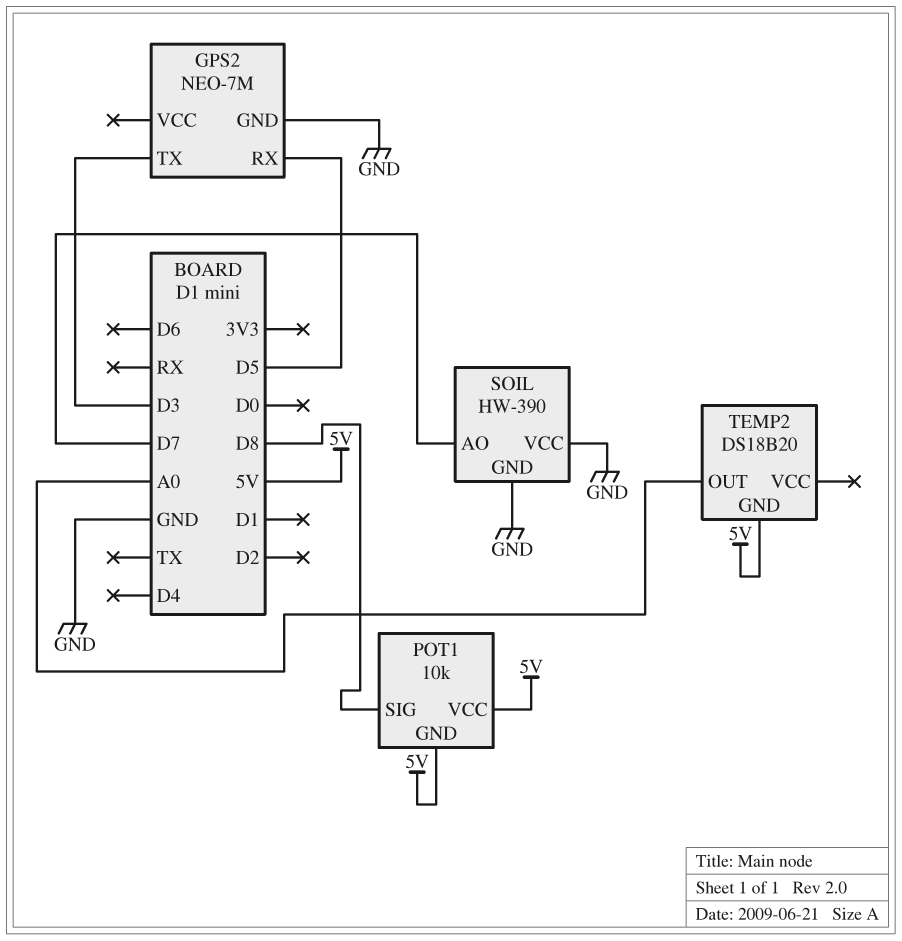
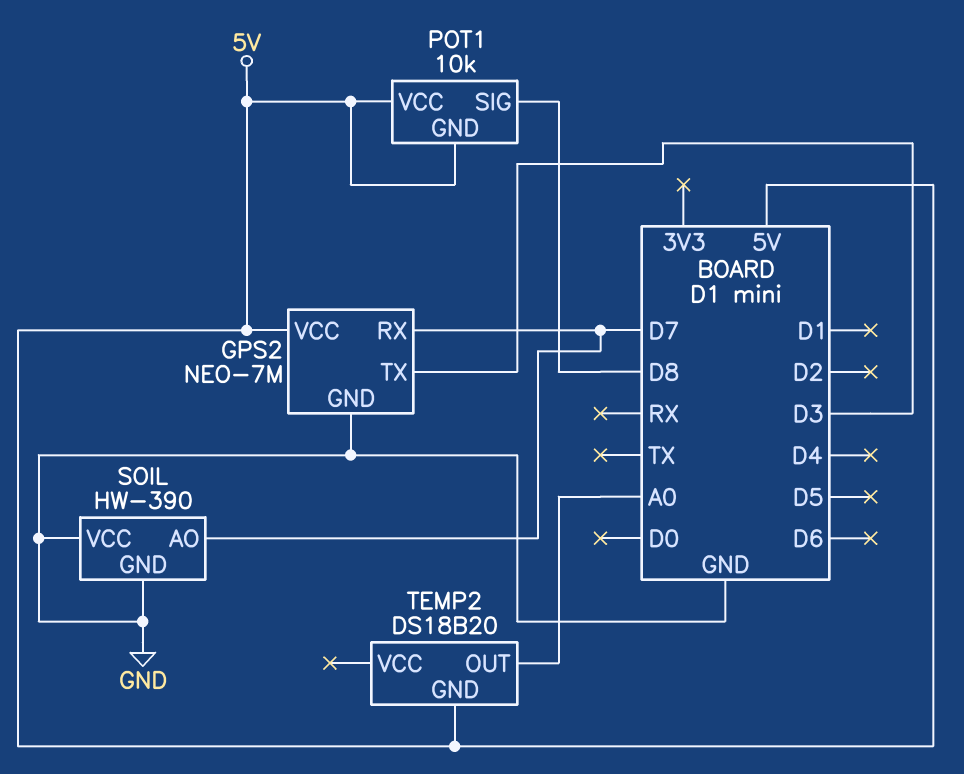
GPS2 pin RX: D5 -> D7
GPS2 pin VCC: none -> 5V

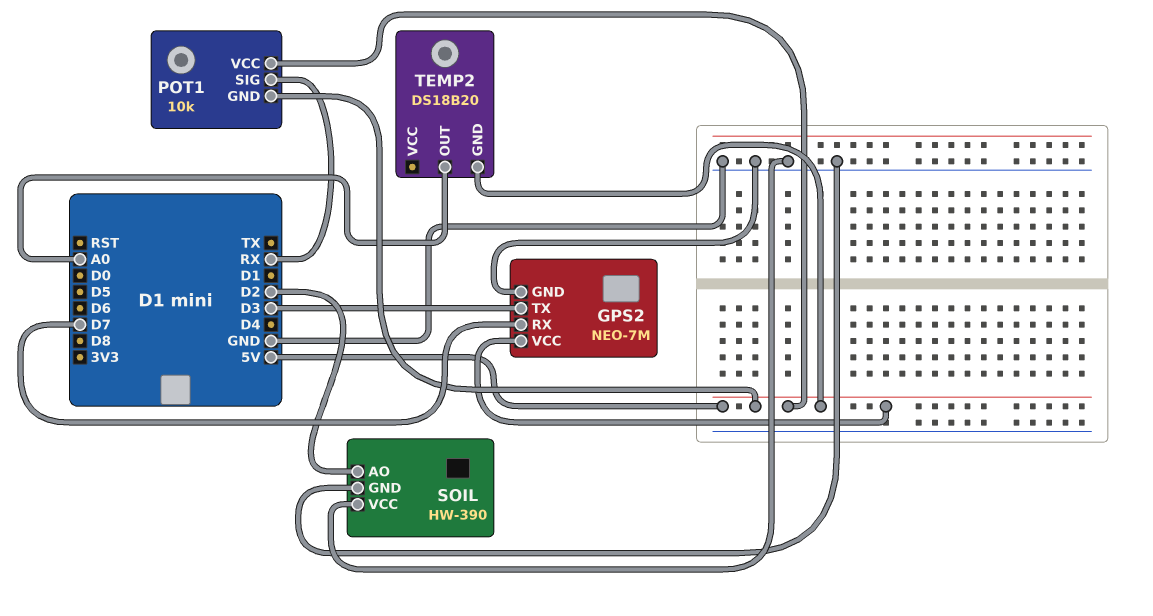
POT1 pin SIG: D8 -> RX
SOIL pin AO: D7 -> D2

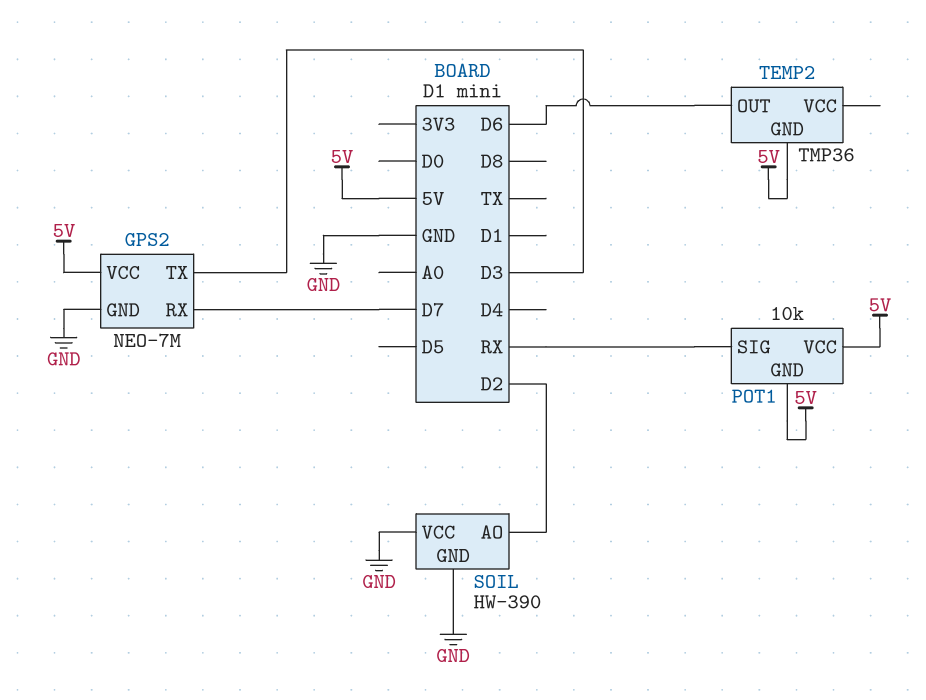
TEMP2: DS18B20 -> TMP36
TEMP2 pin OUT: A0 -> D6

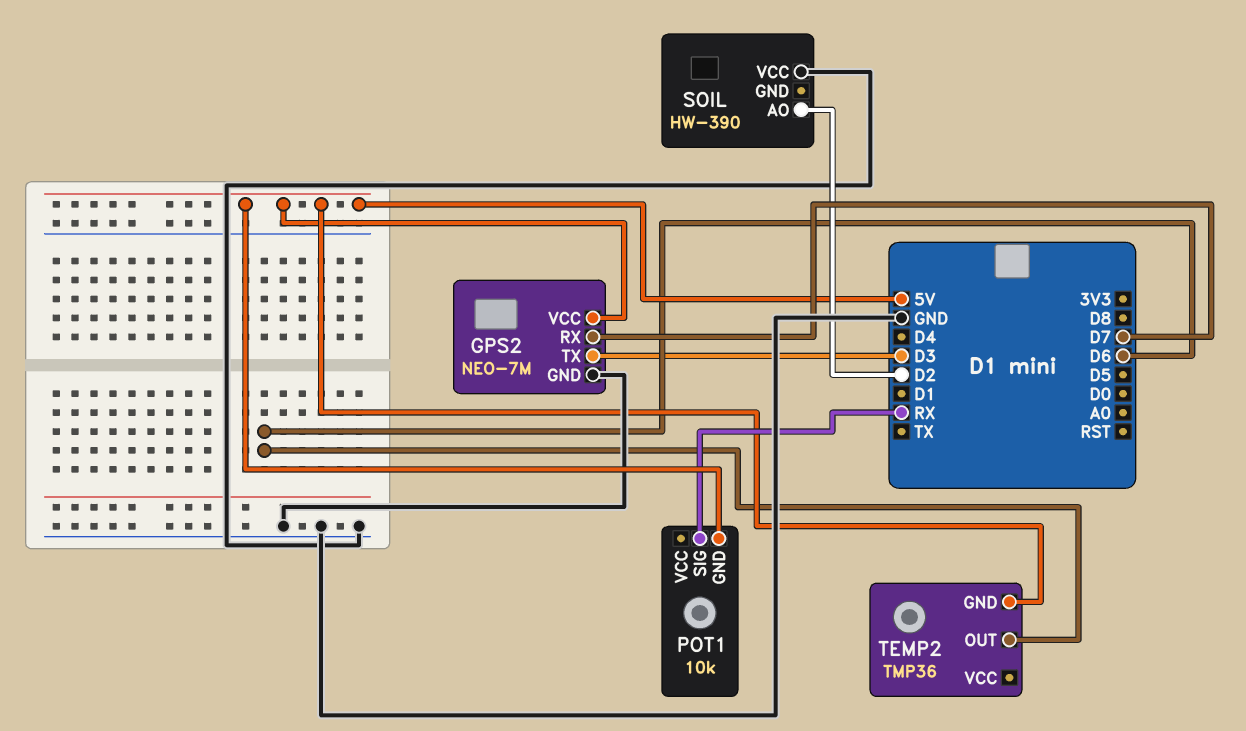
POT1 pin VCC: 5V -> none
SOIL pin GND: GND -> none

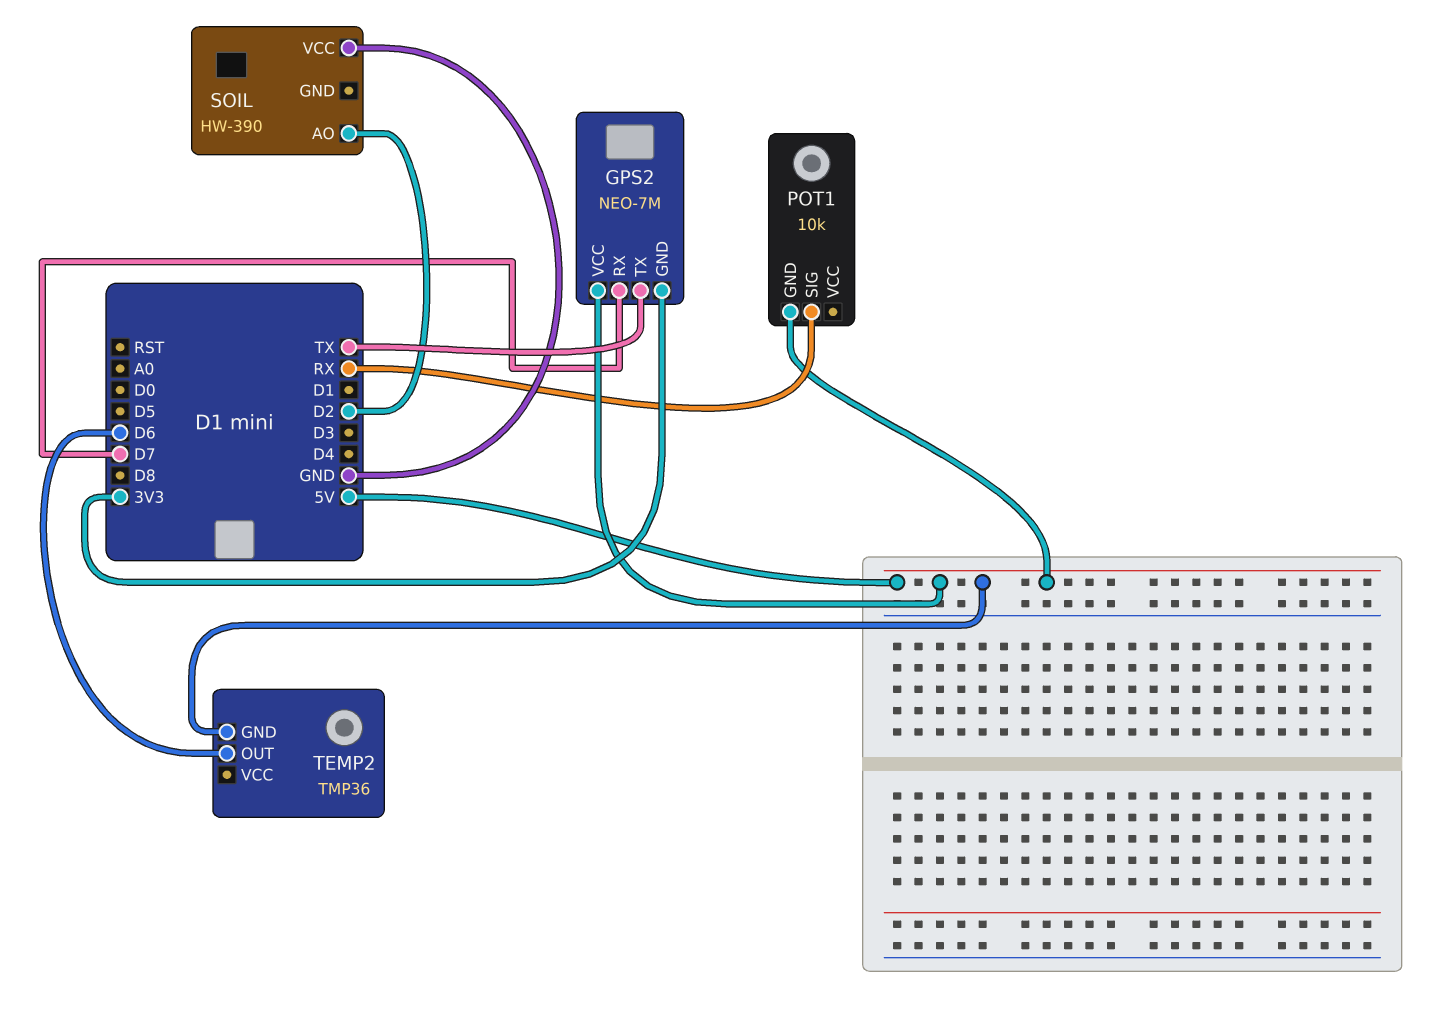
GPS2 pin GND: GND -> 3V3
GPS2 pin TX: D3 -> TX

